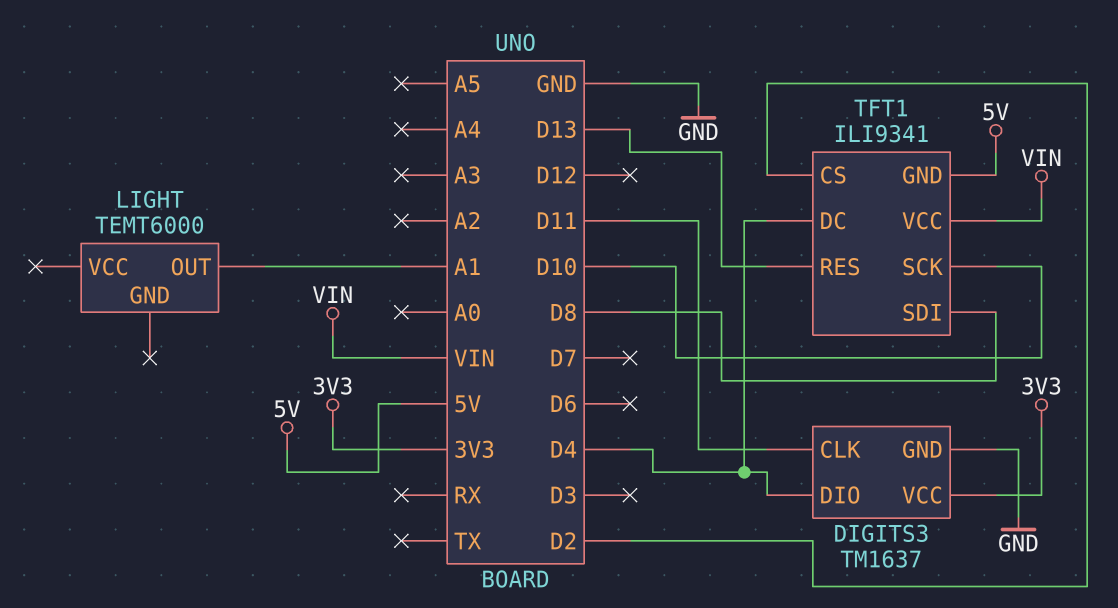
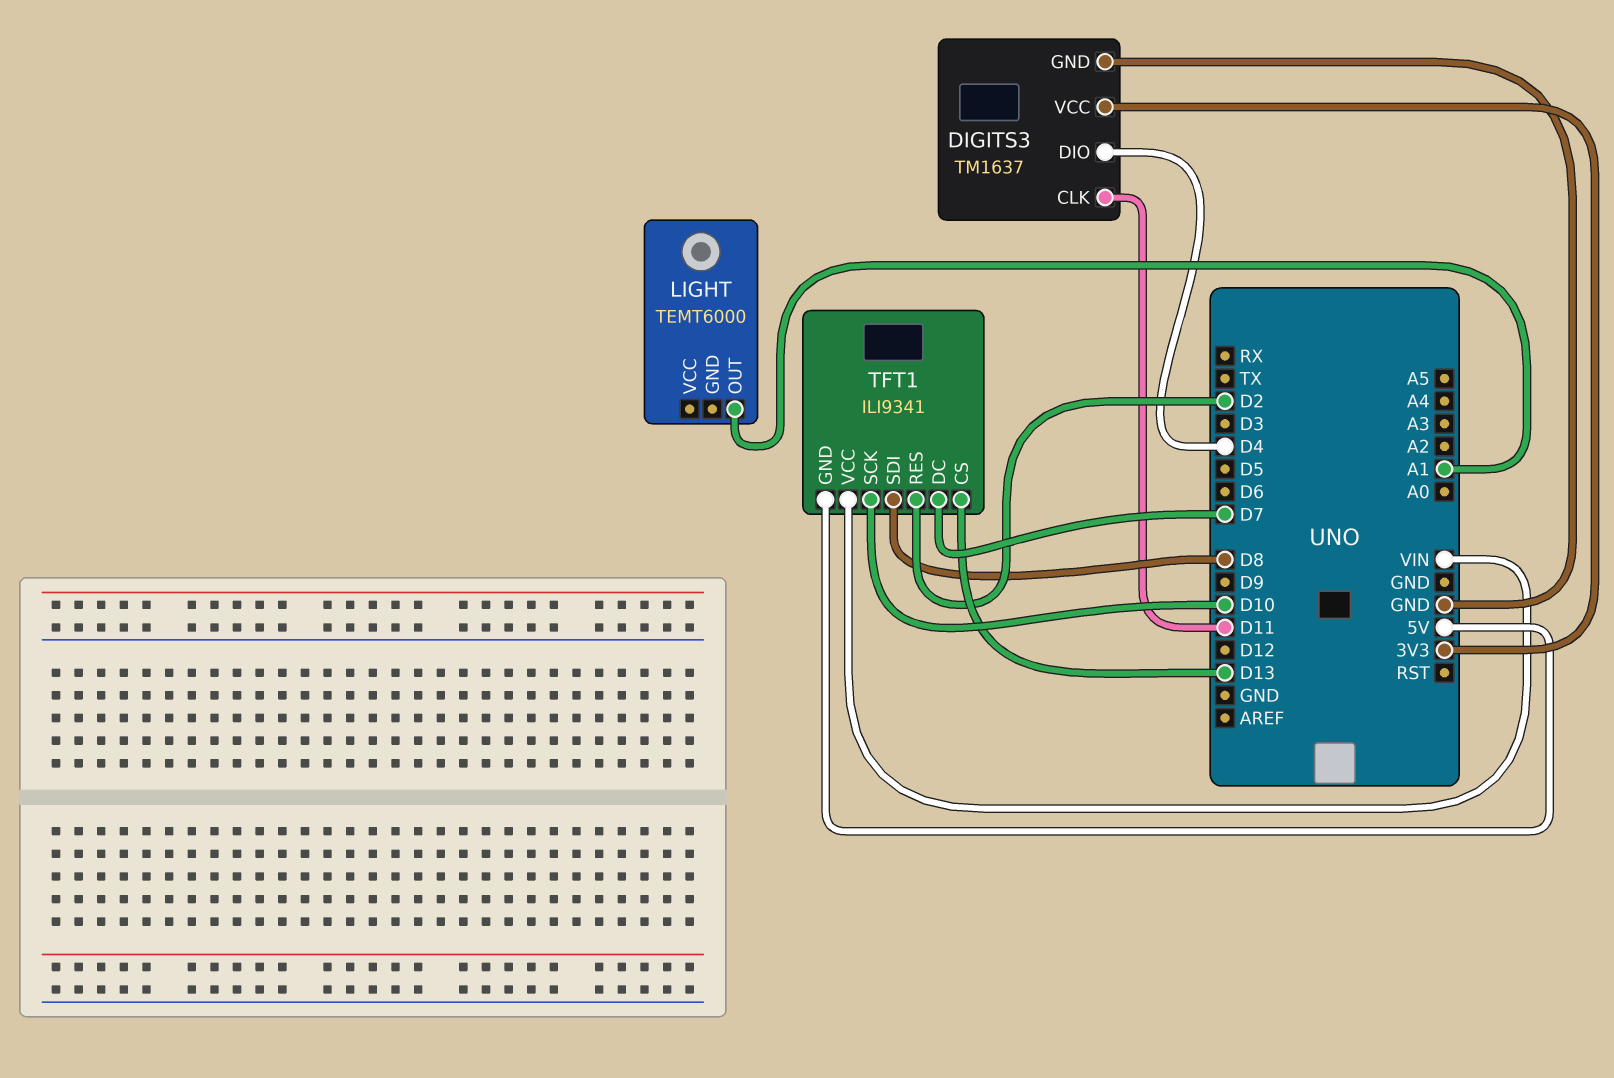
TFT1 pin CS: D2 -> D13
TFT1 pin DC: D4 -> D7
TFT1 pin RES: D13 -> D2

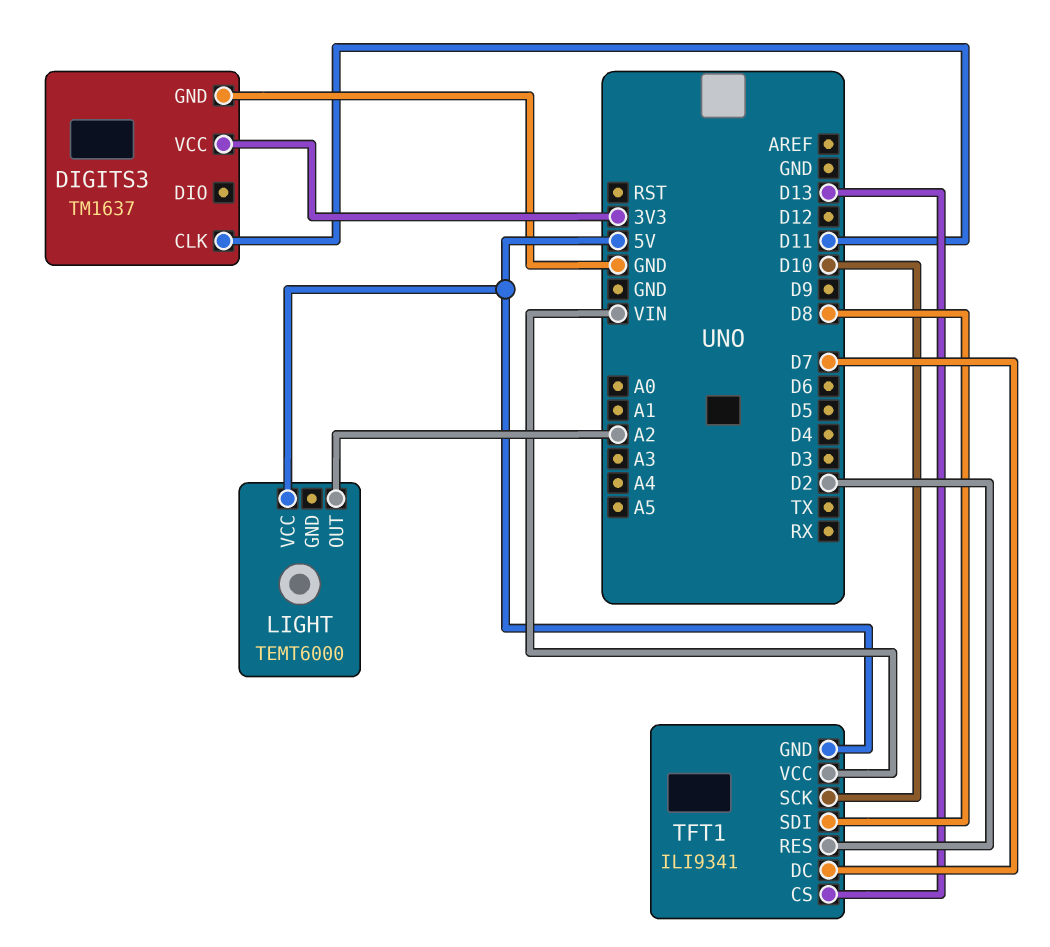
DIGITS3 pin DIO: D4 -> none
LIGHT pin OUT: A1 -> A2
LIGHT pin VCC: none -> 5V

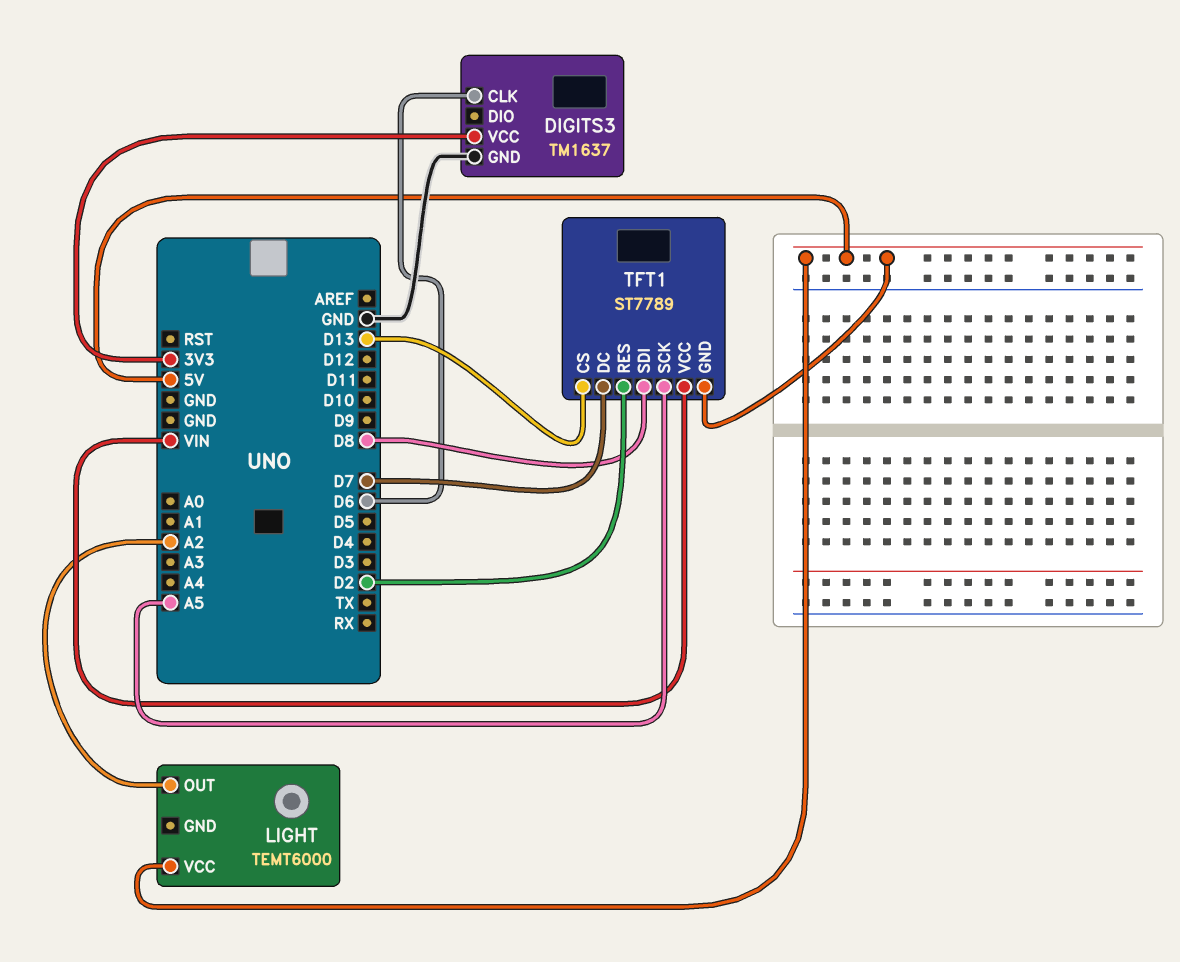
DIGITS3 pin CLK: D11 -> D6
TFT1: ILI9341 -> ST7789
TFT1 pin SCK: D10 -> A5

